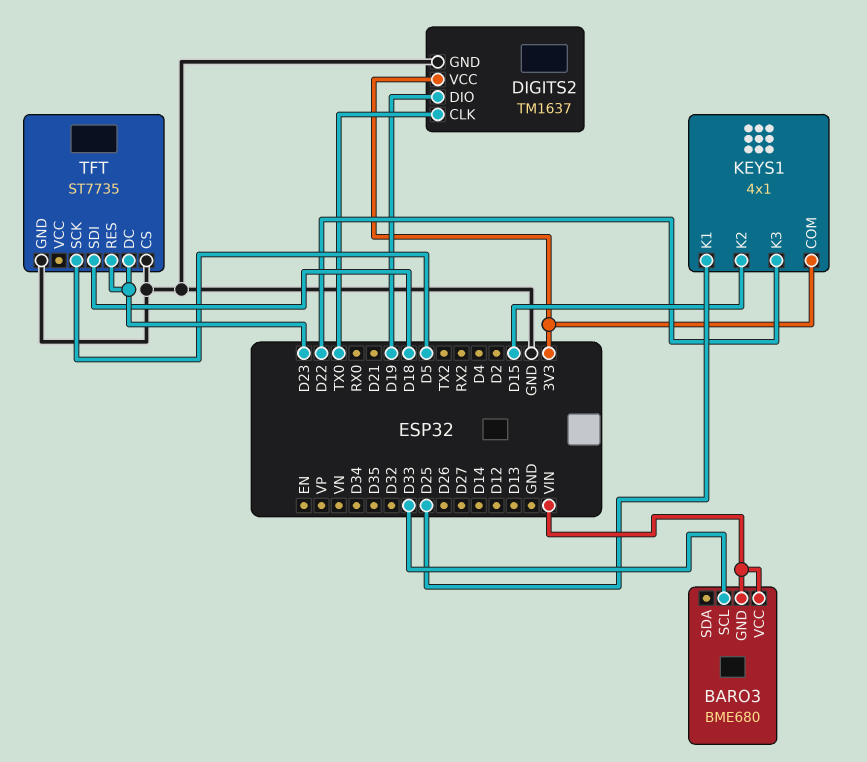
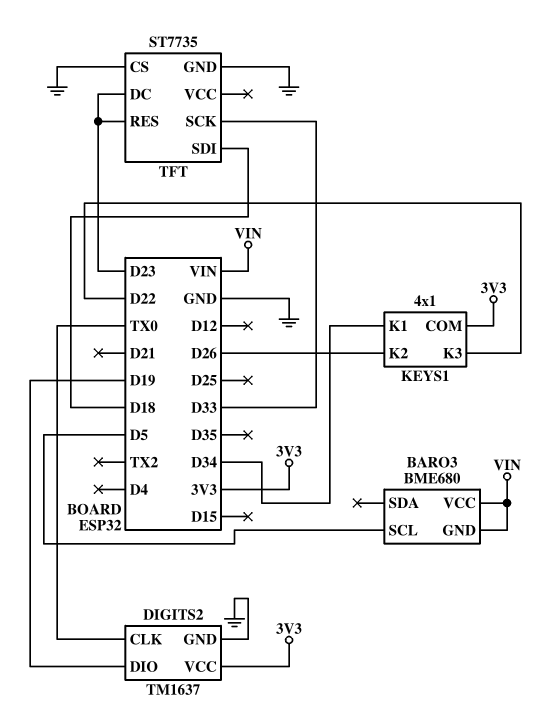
BARO3 pin SCL: D33 -> D5
KEYS1 pin K1: D25 -> D34
KEYS1 pin K2: D15 -> D26
TFT pin SCK: D5 -> D33

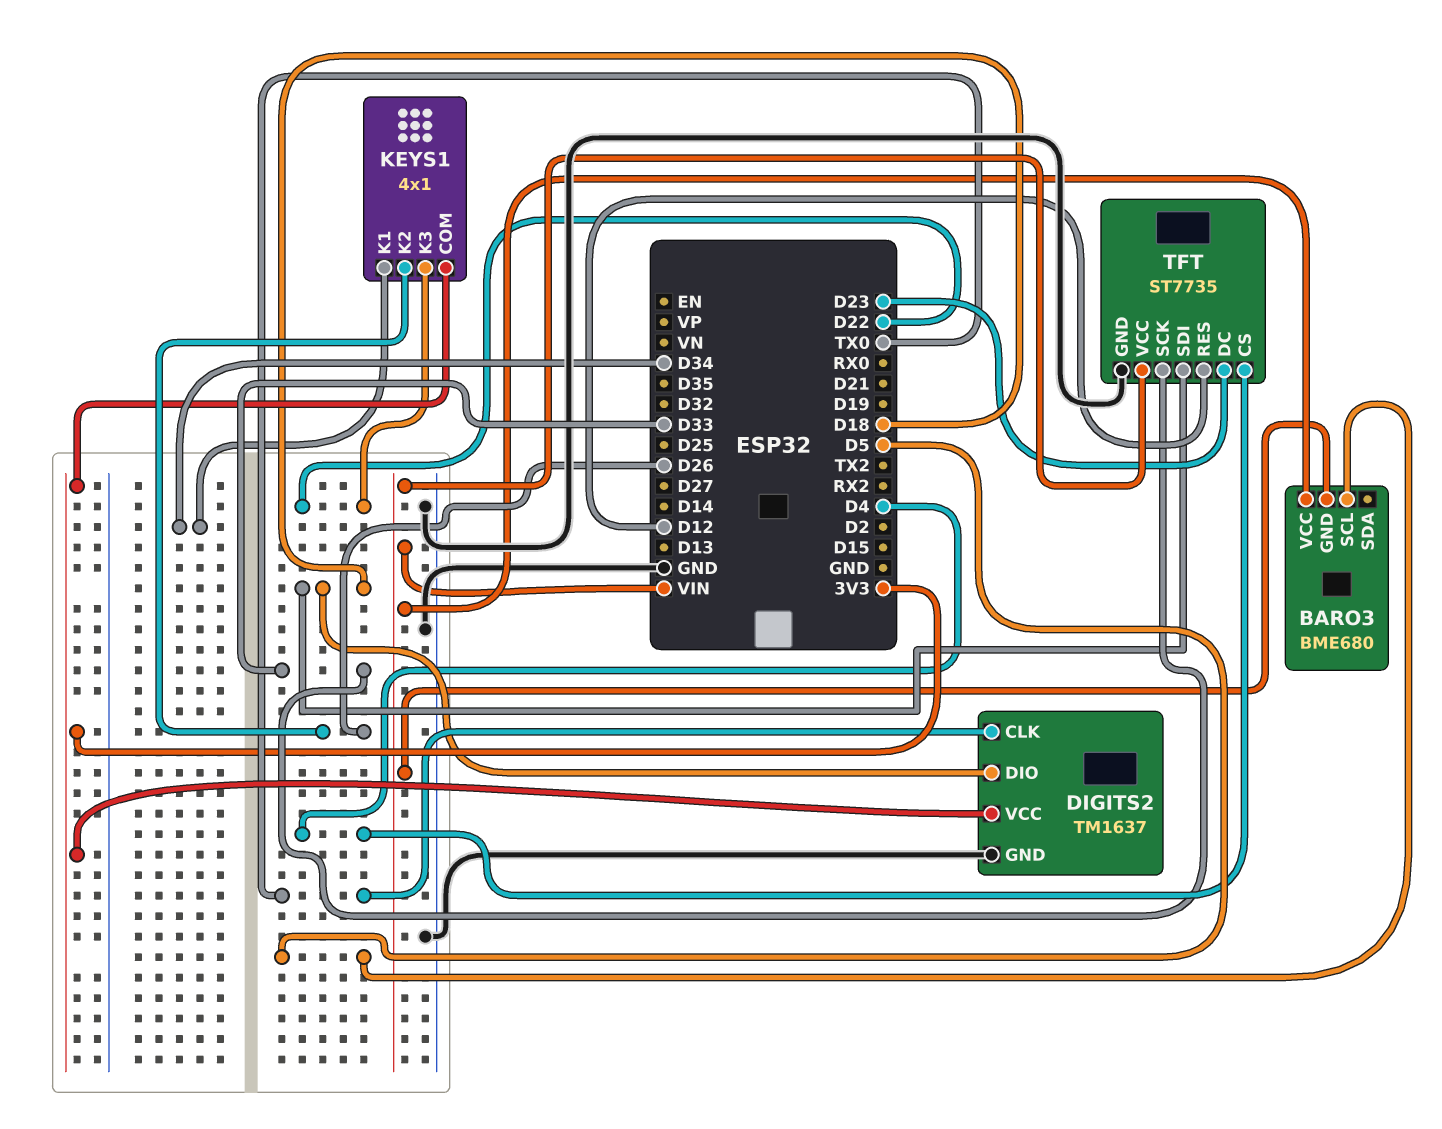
DIGITS2 pin DIO: D19 -> D18
TFT pin CS: GND -> D4
TFT pin RES: D23 -> D12
TFT pin VCC: none -> VIN

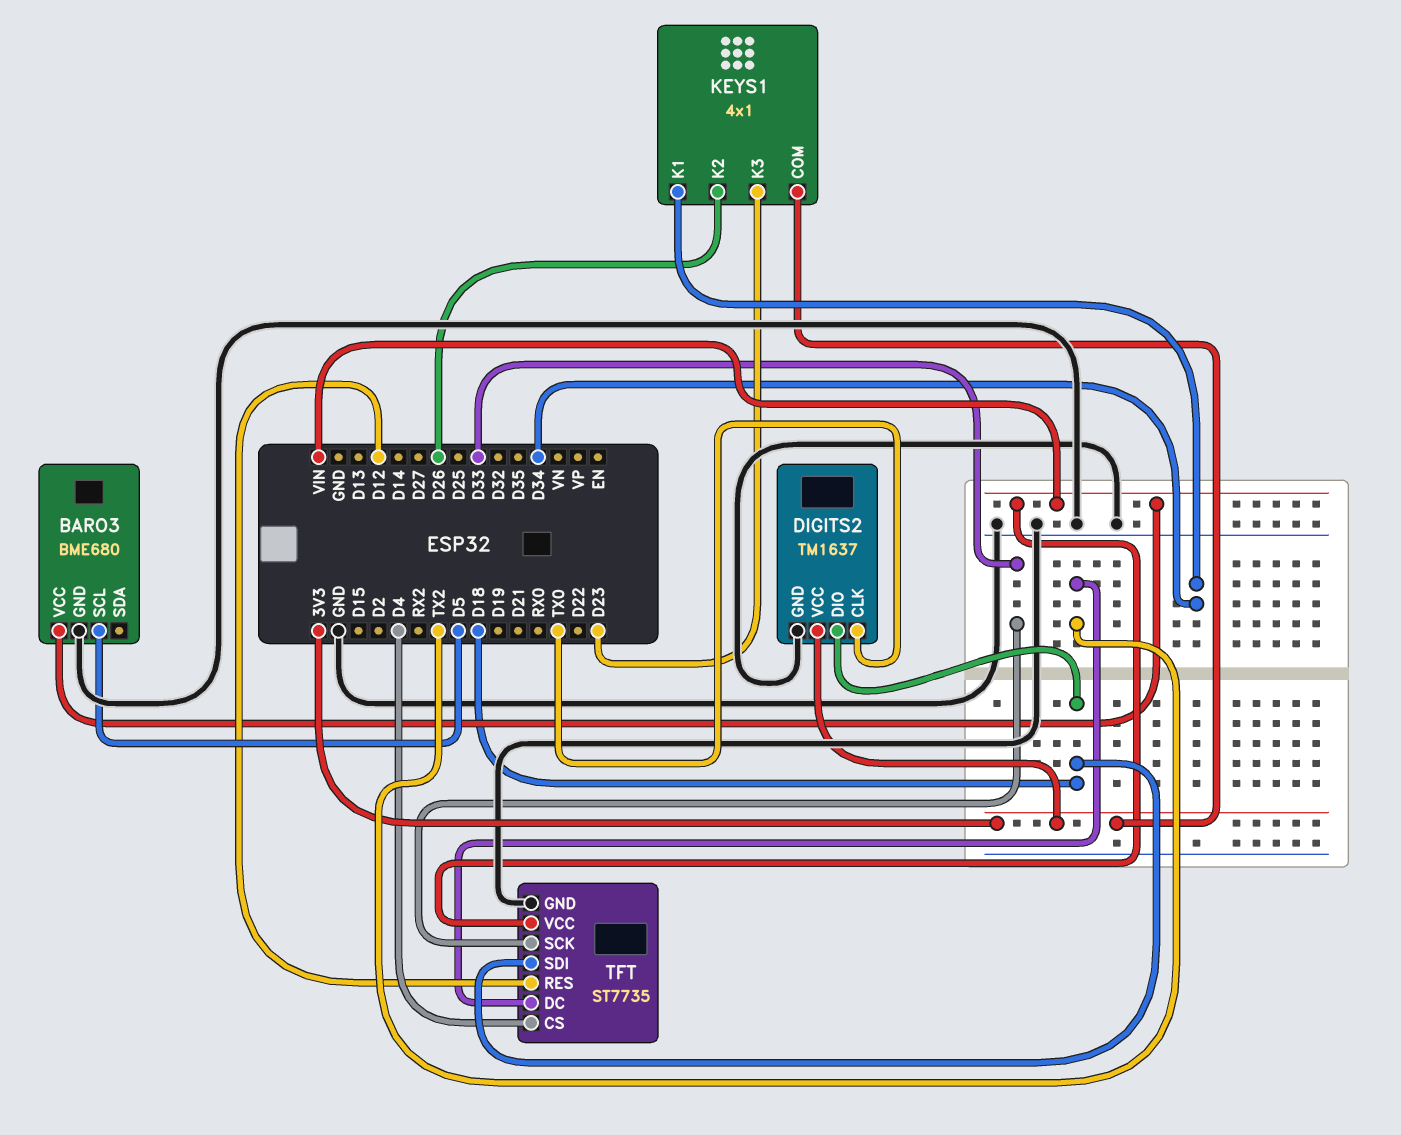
BARO3 pin GND: VIN -> GND
KEYS1 pin K3: D22 -> D23
TFT pin DC: D23 -> TX2

